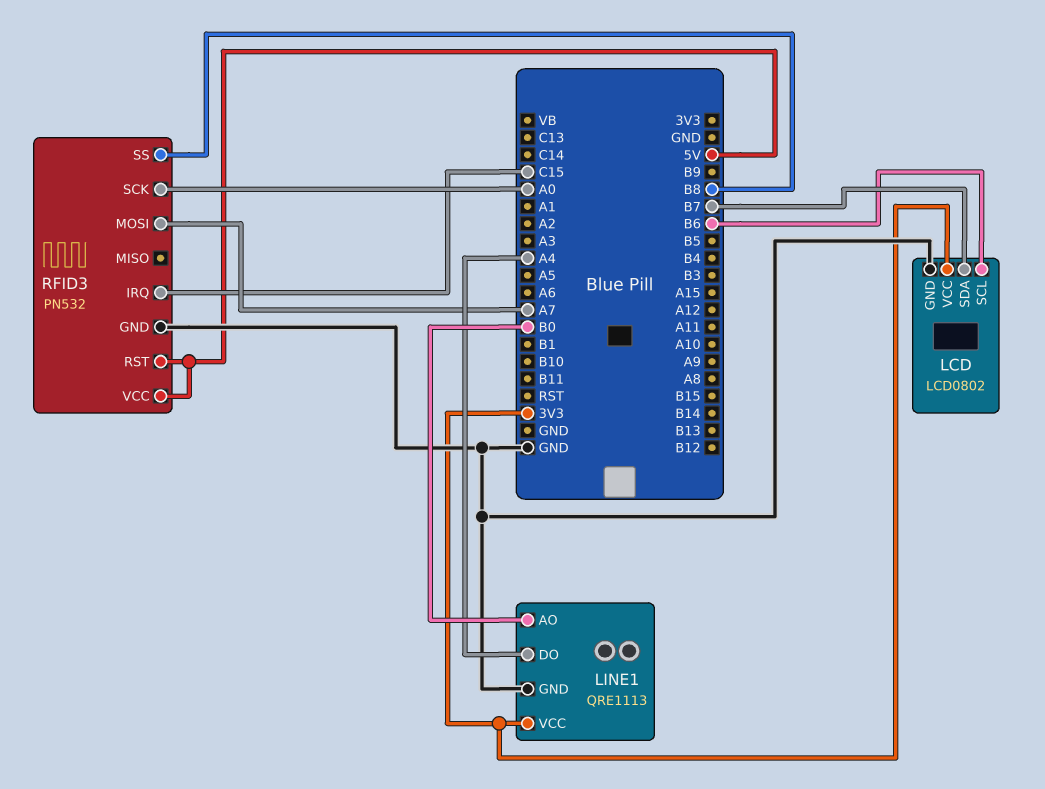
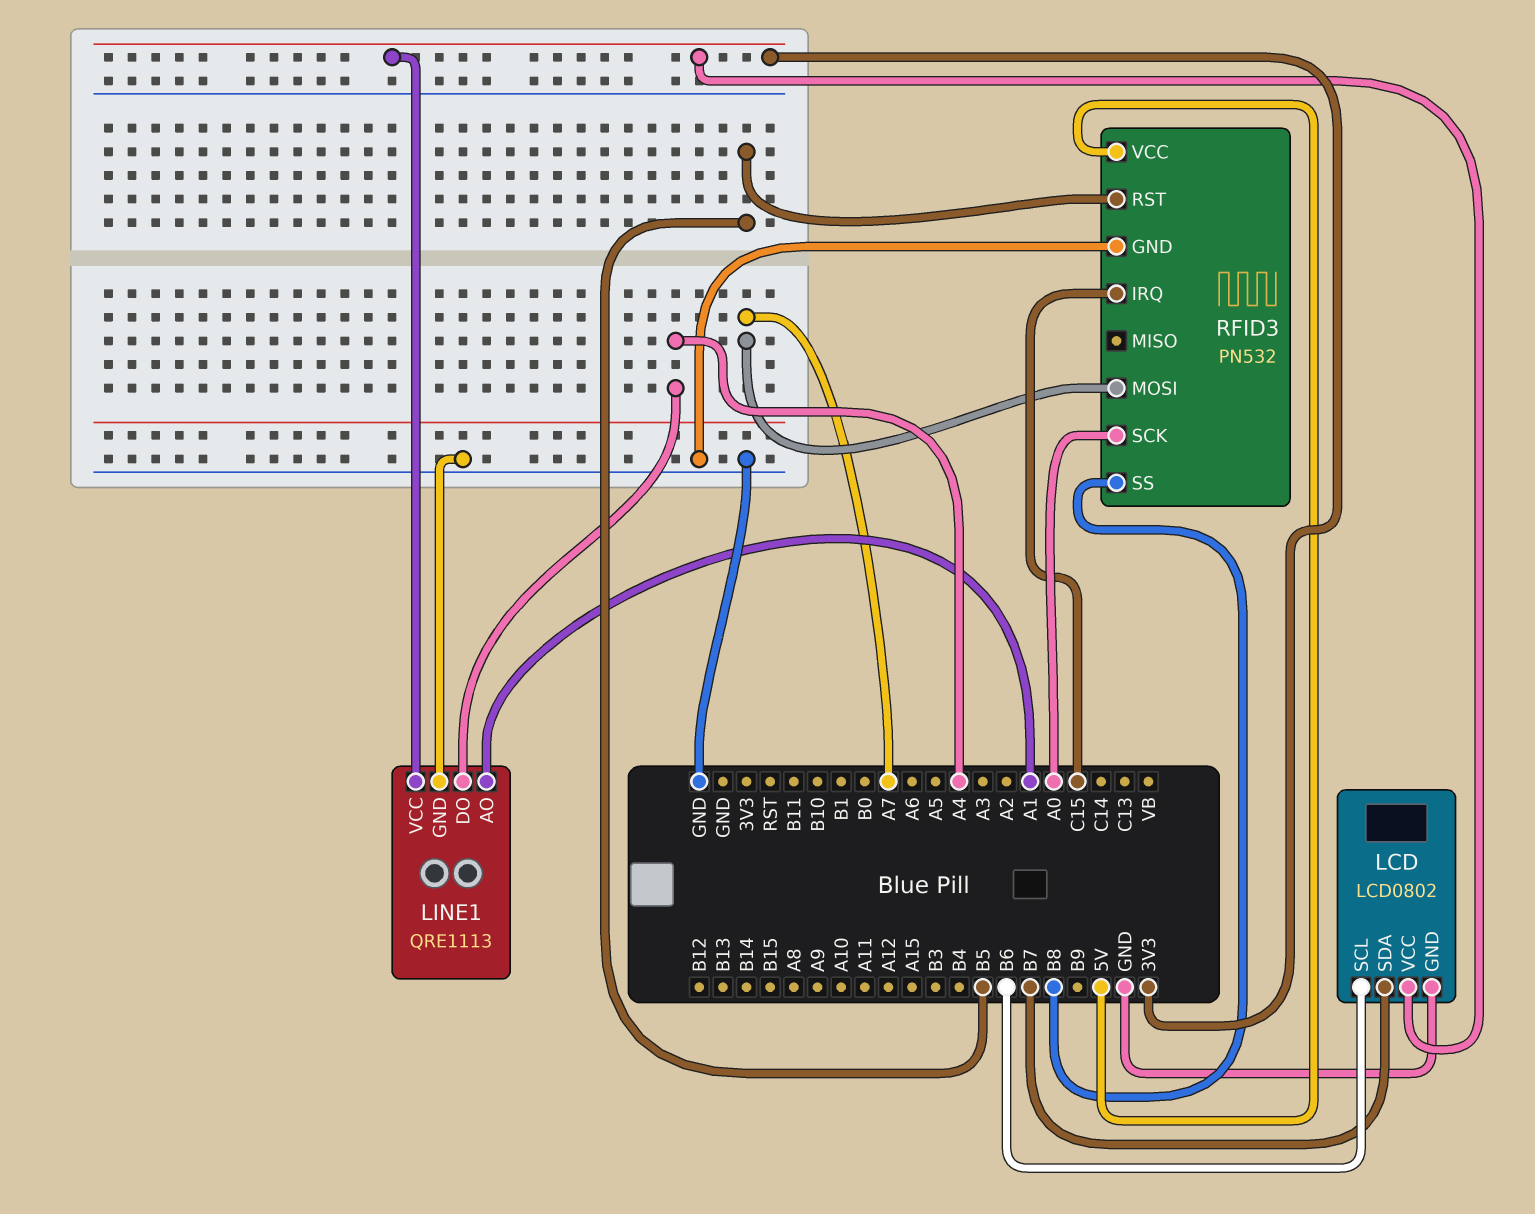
LINE1 pin AO: B0 -> A1
RFID3 pin RST: 5V -> B5

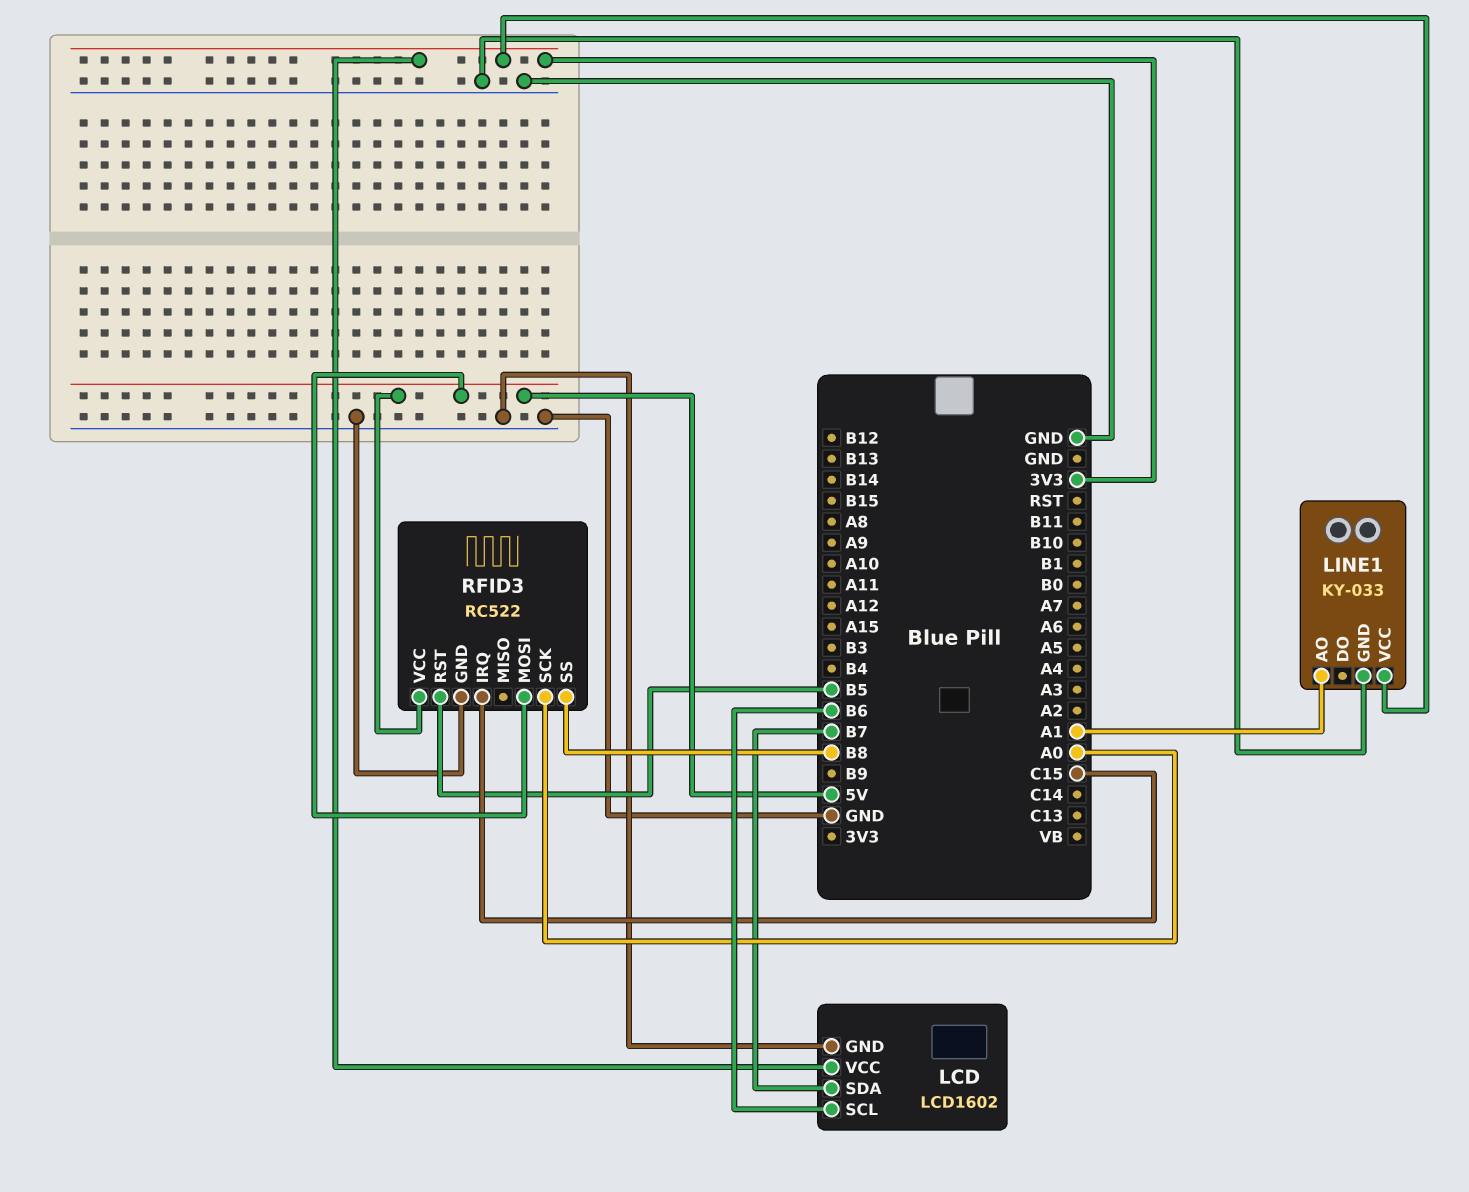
LCD: LCD0802 -> LCD1602
LINE1: QRE1113 -> KY-033
LINE1 pin DO: A4 -> none
RFID3: PN532 -> RC522
RFID3 pin MOSI: A7 -> 5V

